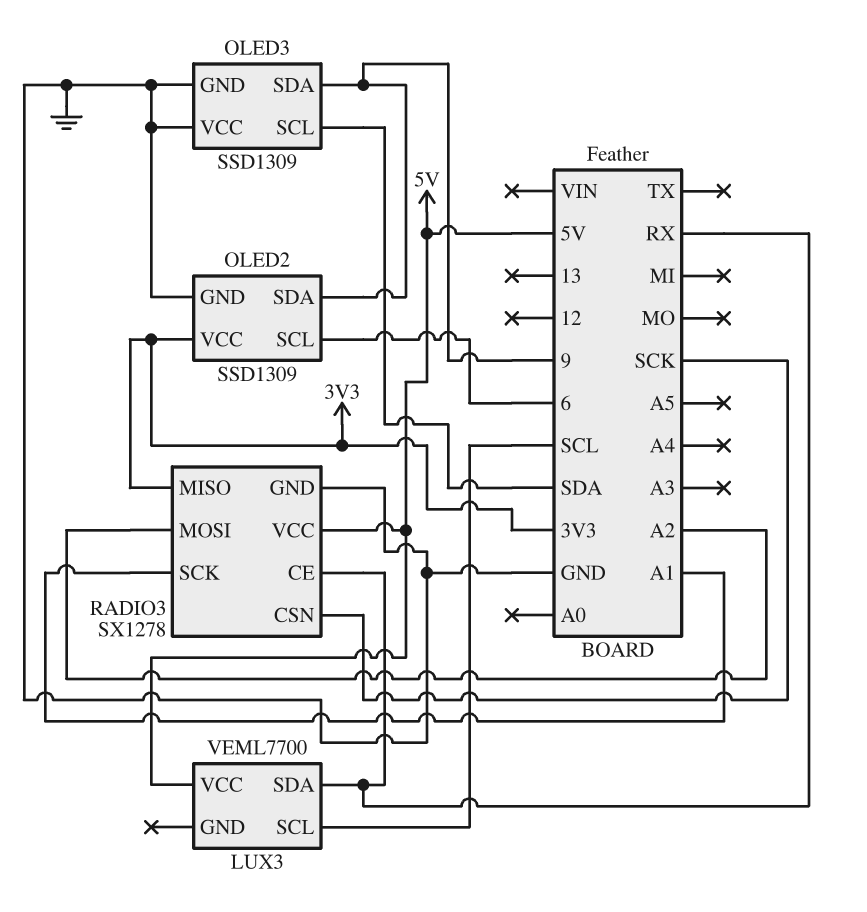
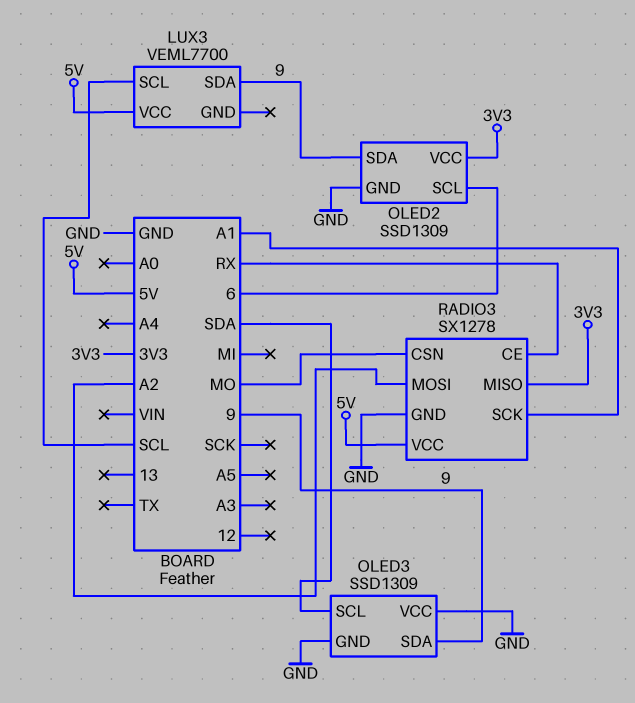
LUX3 pin SDA: RX -> 9
RADIO3 pin CSN: SCK -> MO

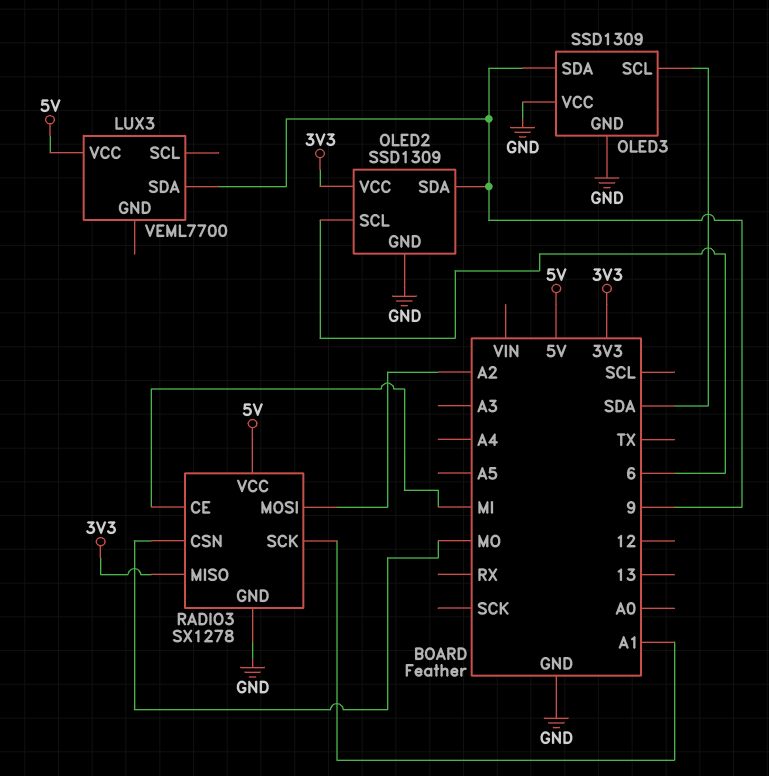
LUX3 pin SCL: SCL -> none
RADIO3 pin CE: RX -> MI

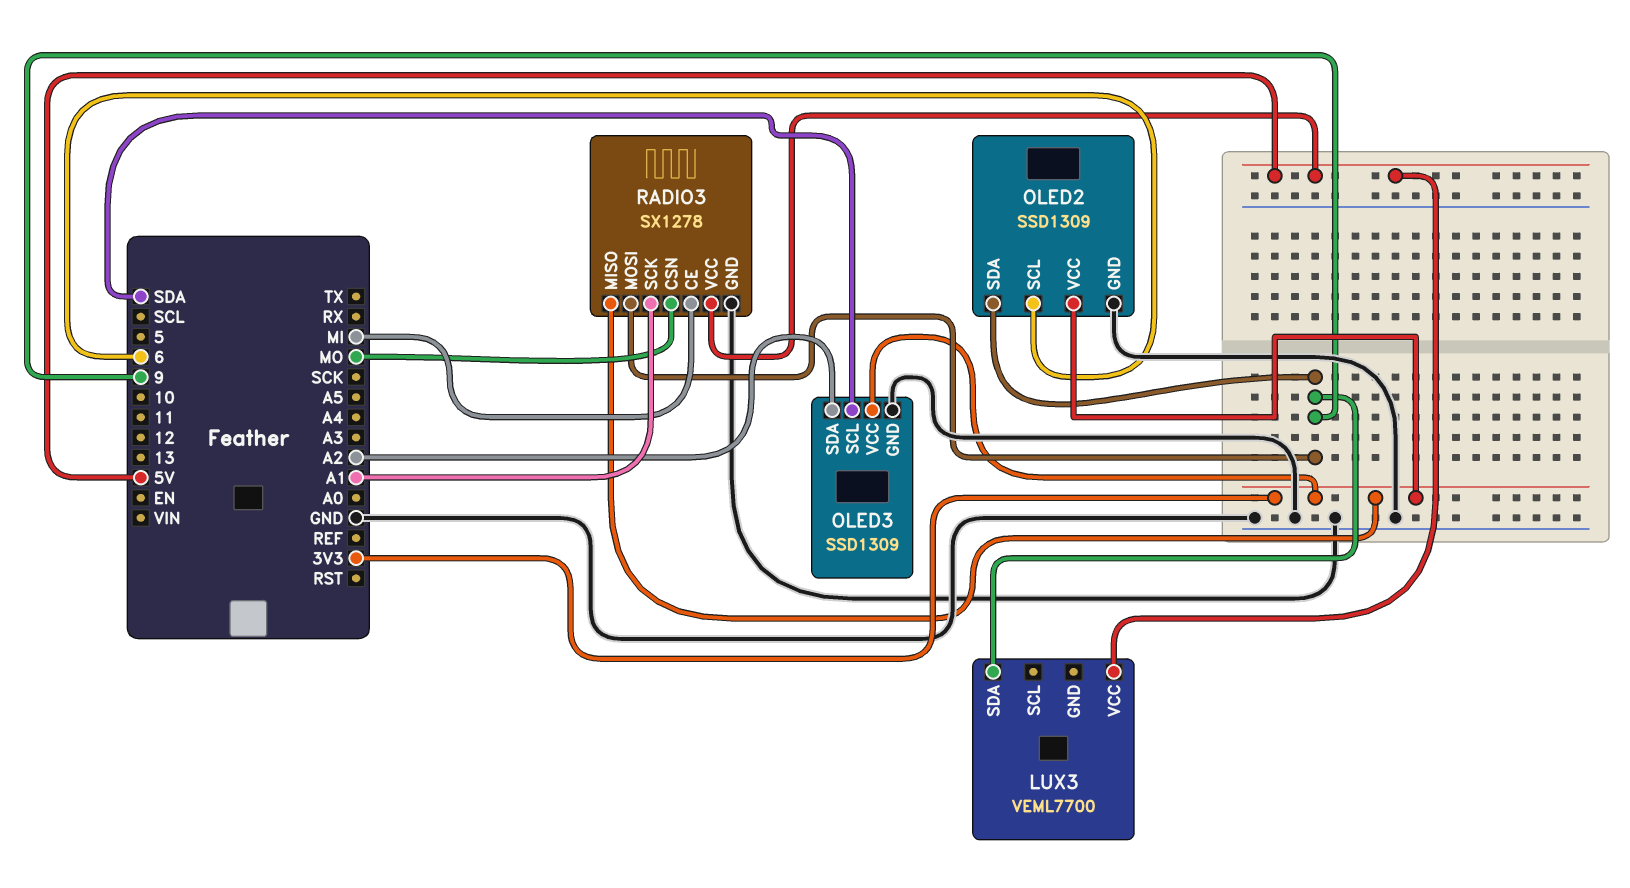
OLED3 pin SDA: 9 -> A2
OLED3 pin VCC: GND -> 3V3
RADIO3 pin MOSI: A2 -> 9

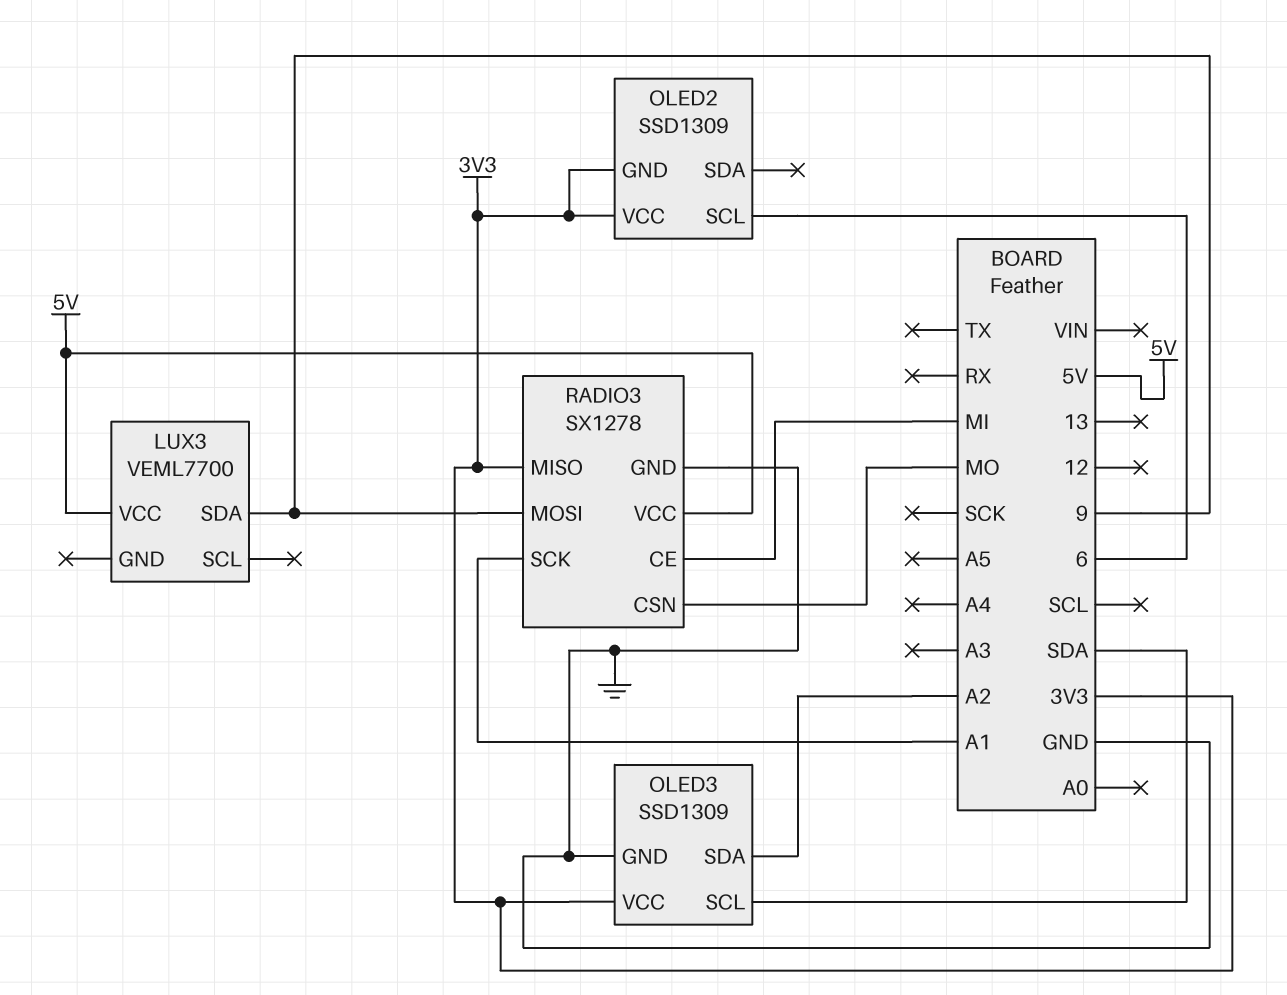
OLED2 pin GND: GND -> 3V3
OLED2 pin SDA: 9 -> none

